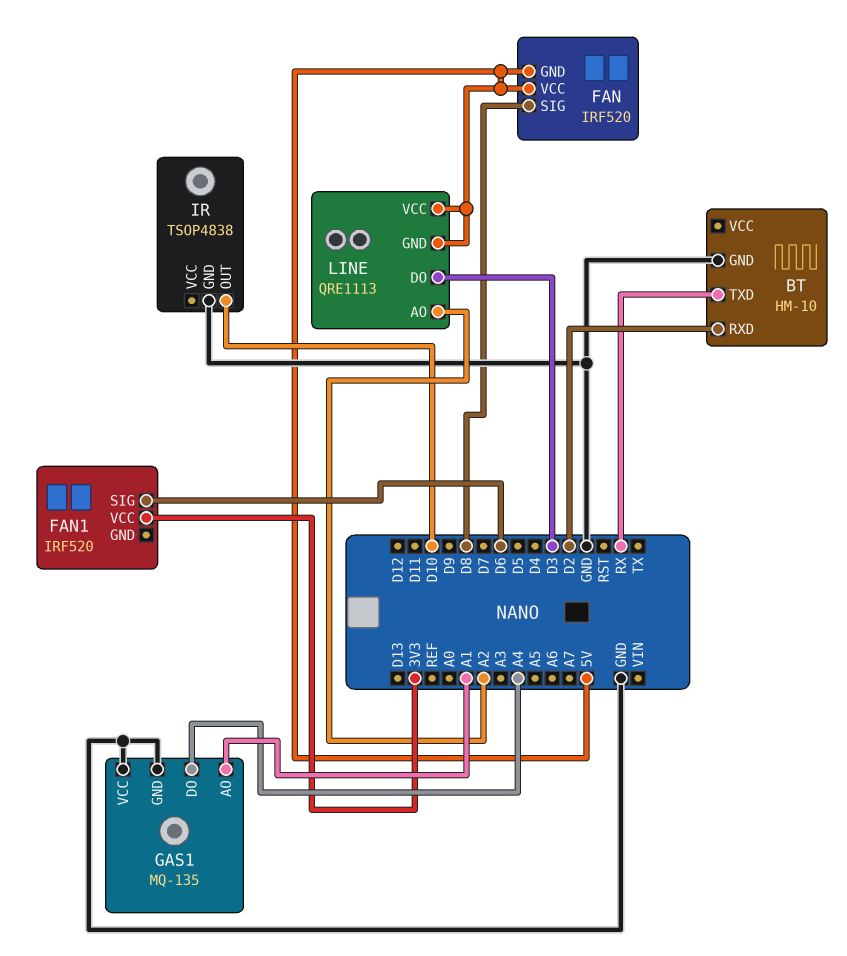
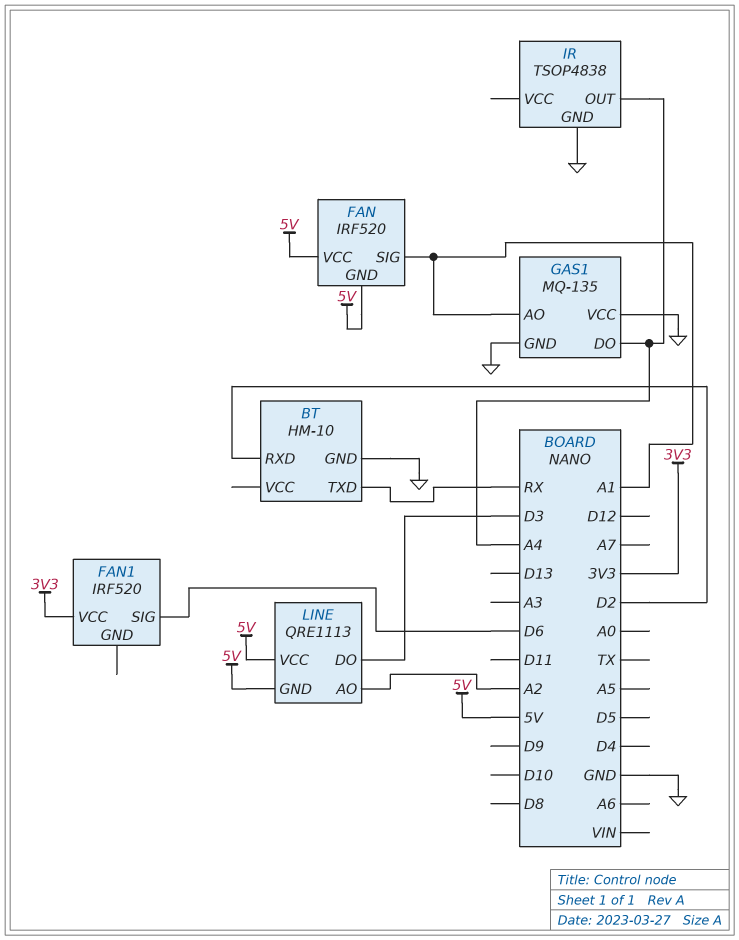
FAN pin SIG: D8 -> A1
IR pin OUT: D10 -> A4

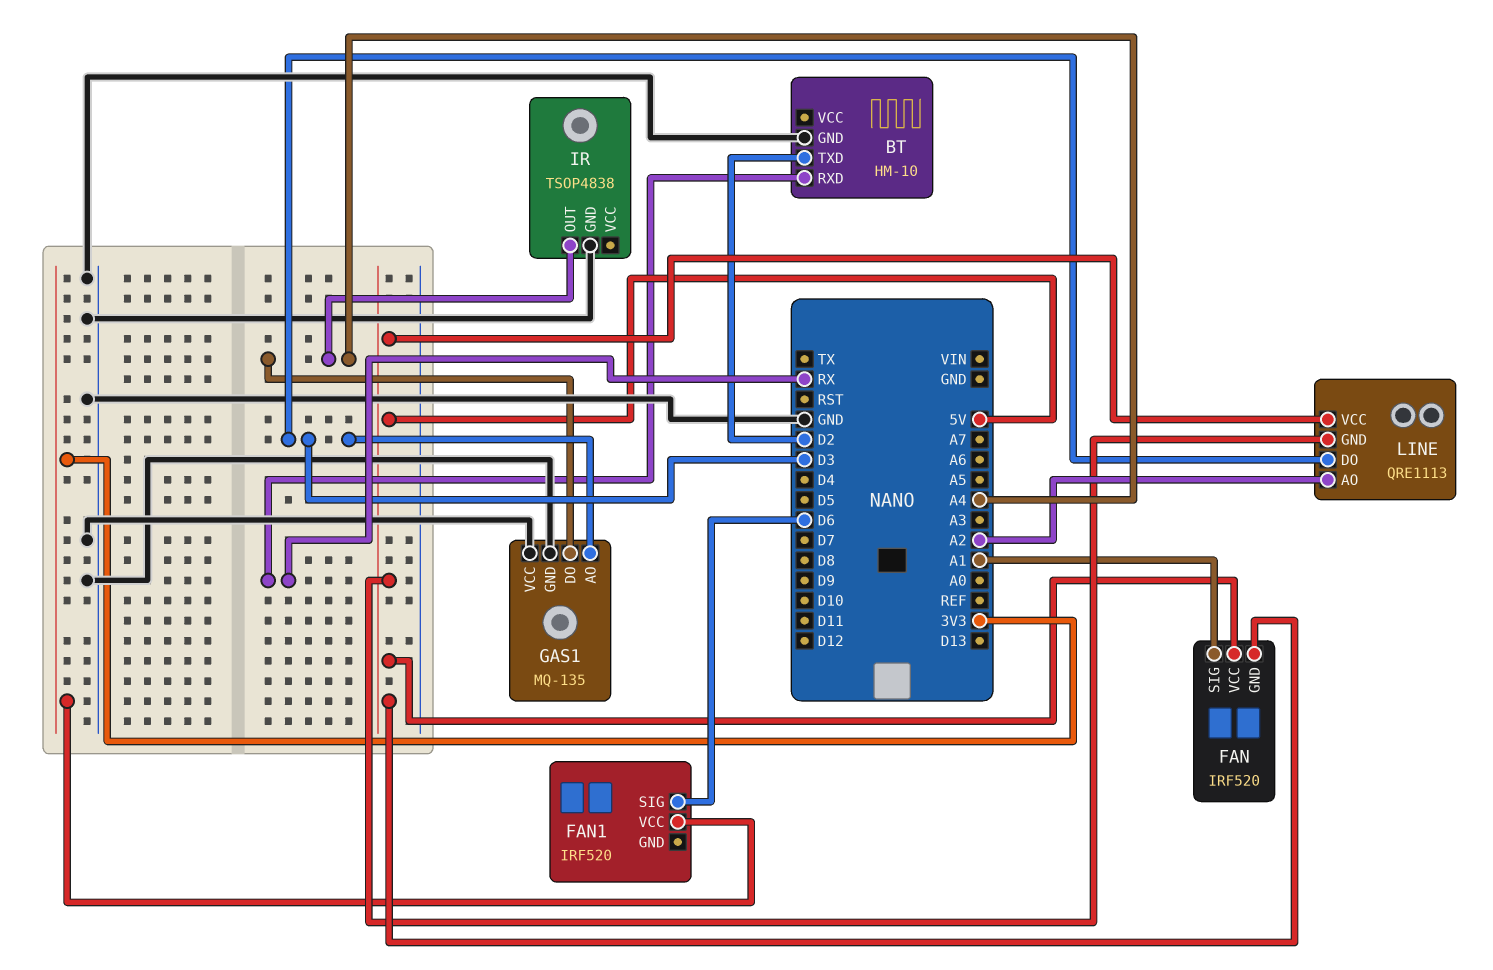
BT pin RXD: D2 -> RX
BT pin TXD: RX -> D2
GAS1 pin AO: A1 -> D3

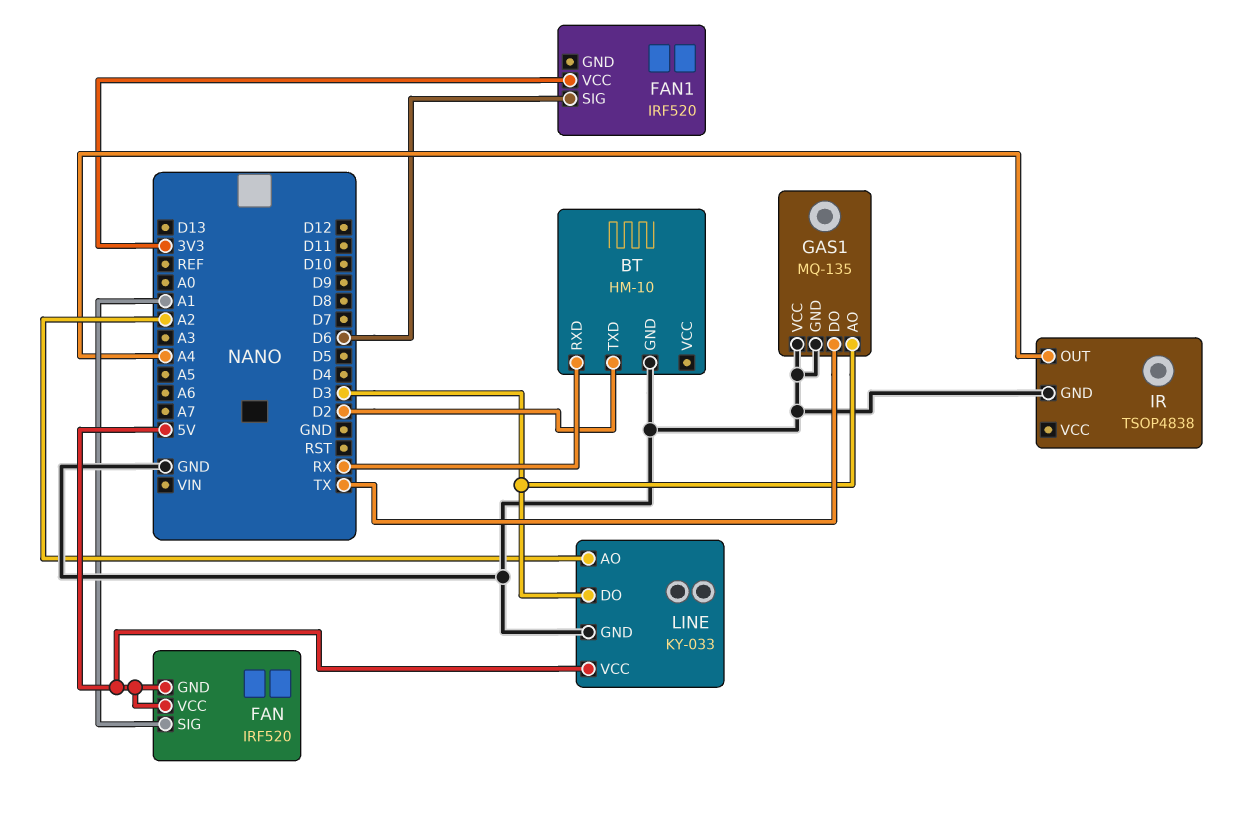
GAS1 pin DO: A4 -> TX
LINE: QRE1113 -> KY-033
LINE pin GND: 5V -> GND

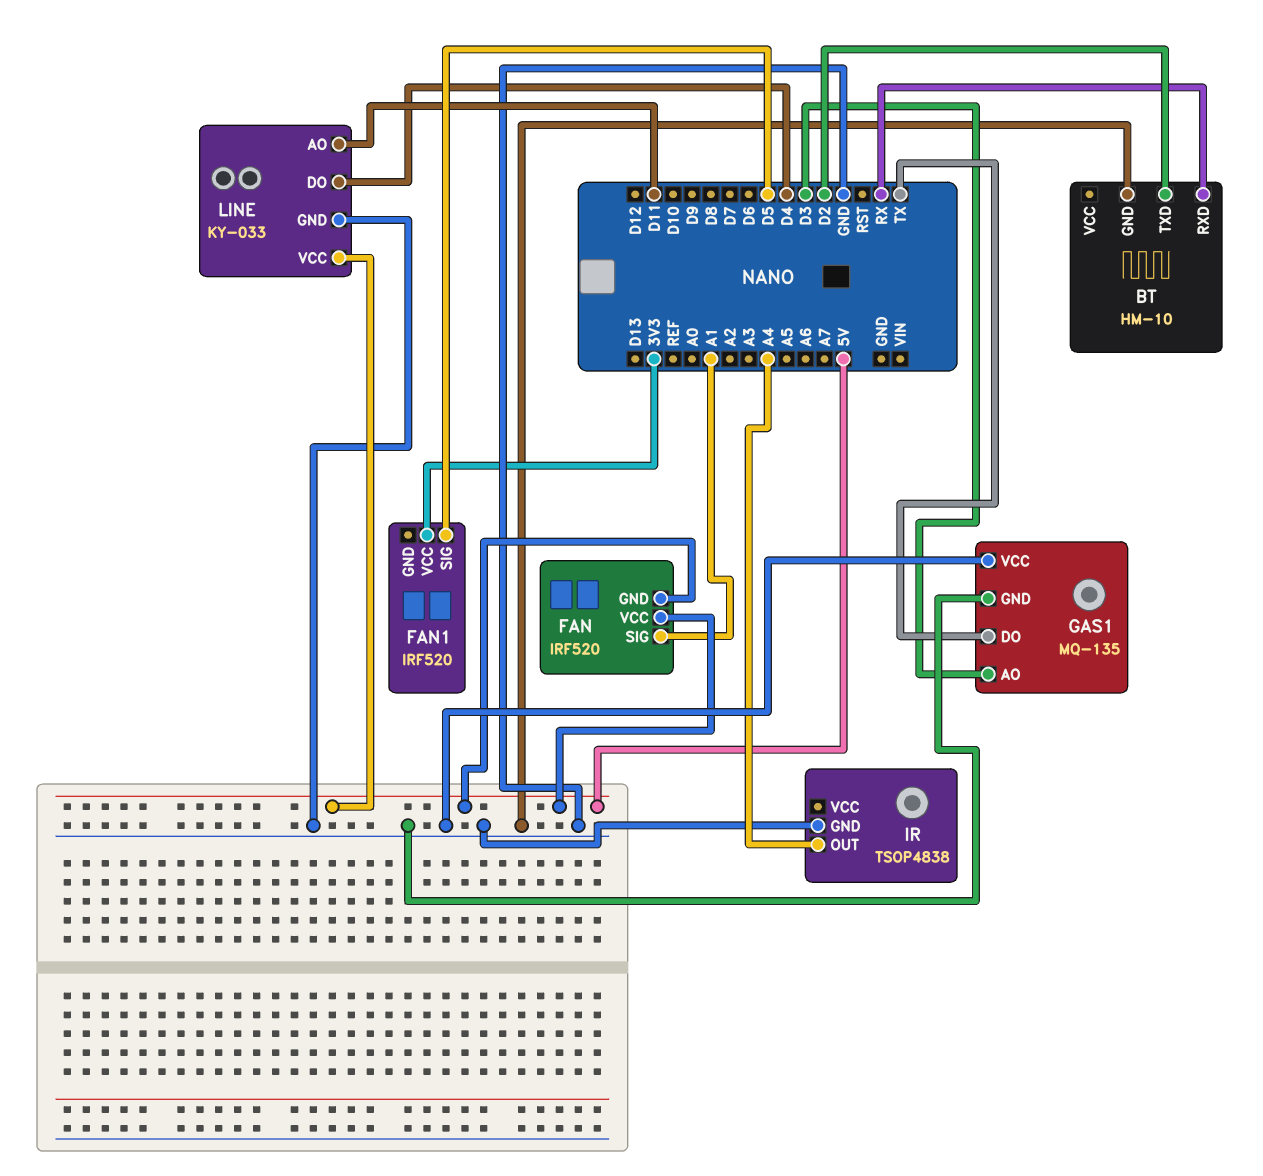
FAN1 pin SIG: D6 -> D5
LINE pin AO: A2 -> D11
LINE pin DO: D3 -> D4

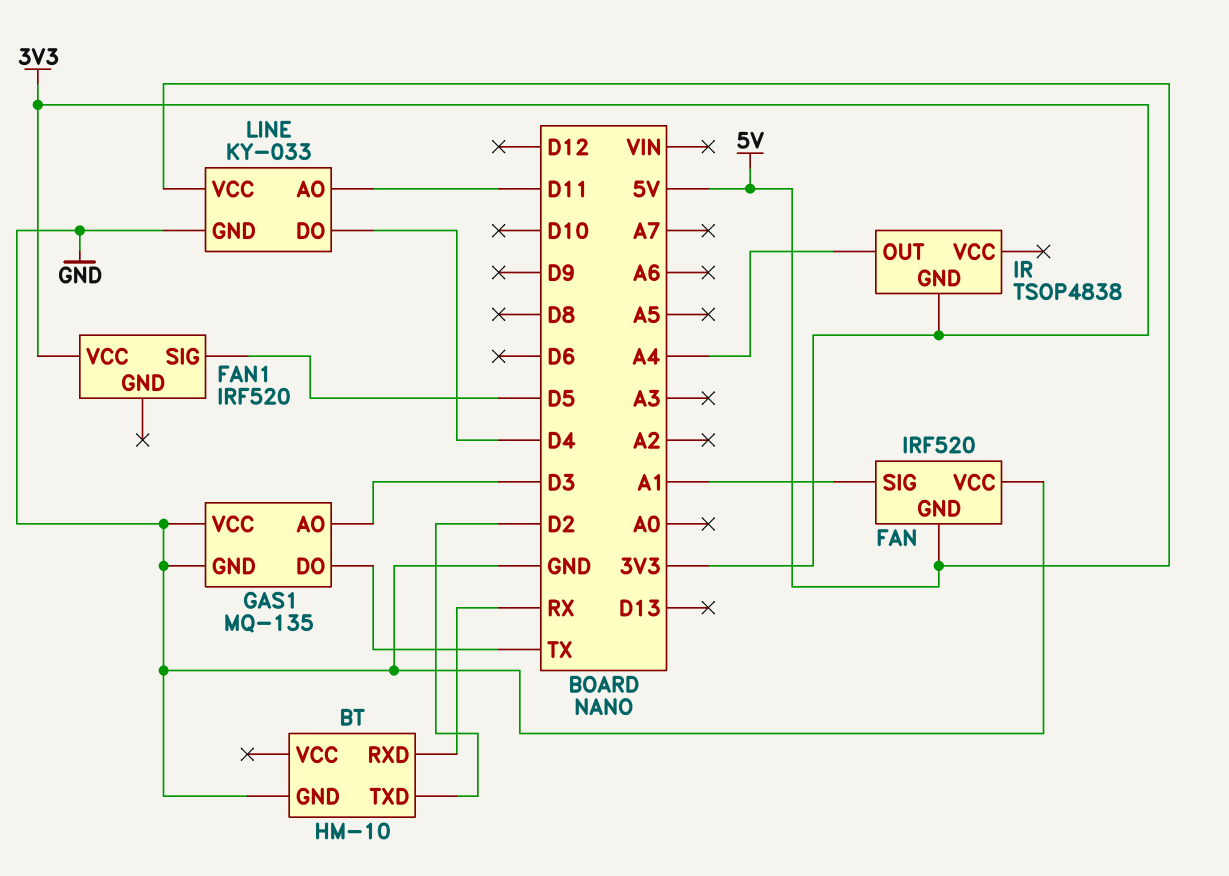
FAN pin VCC: 5V -> GND
IR pin GND: GND -> 3V3

